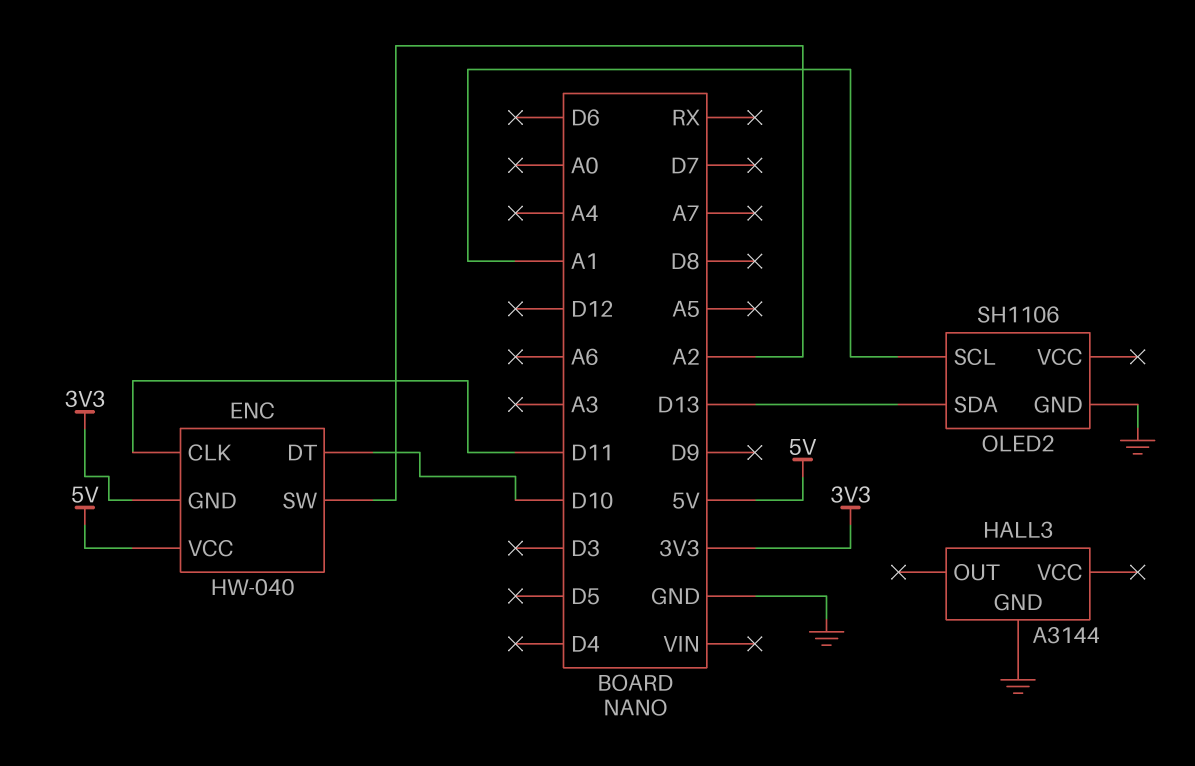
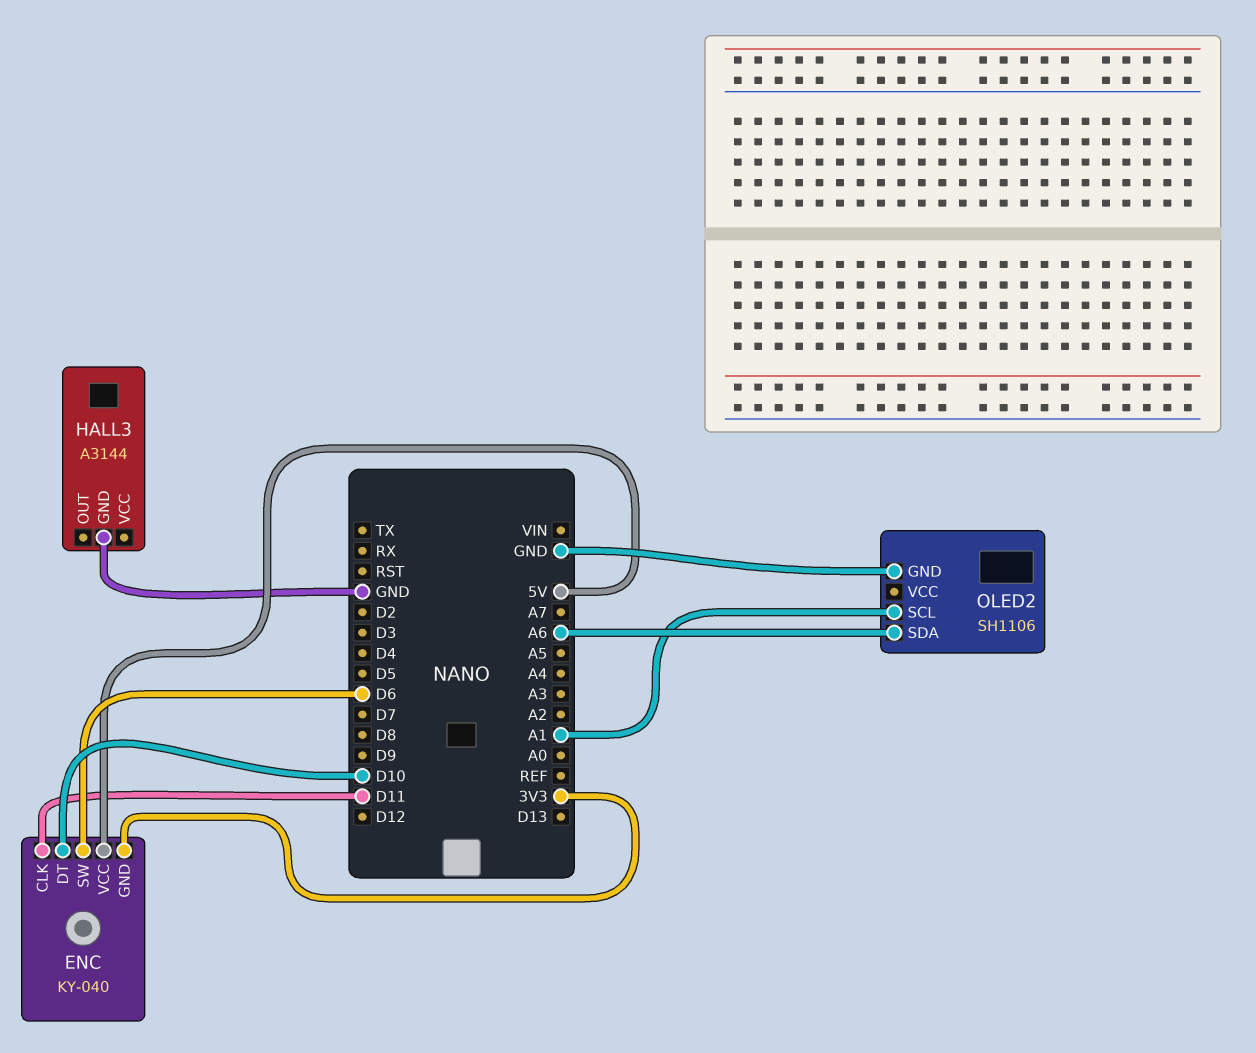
ENC: HW-040 -> KY-040
ENC pin SW: A2 -> D6
OLED2 pin SDA: D13 -> A6

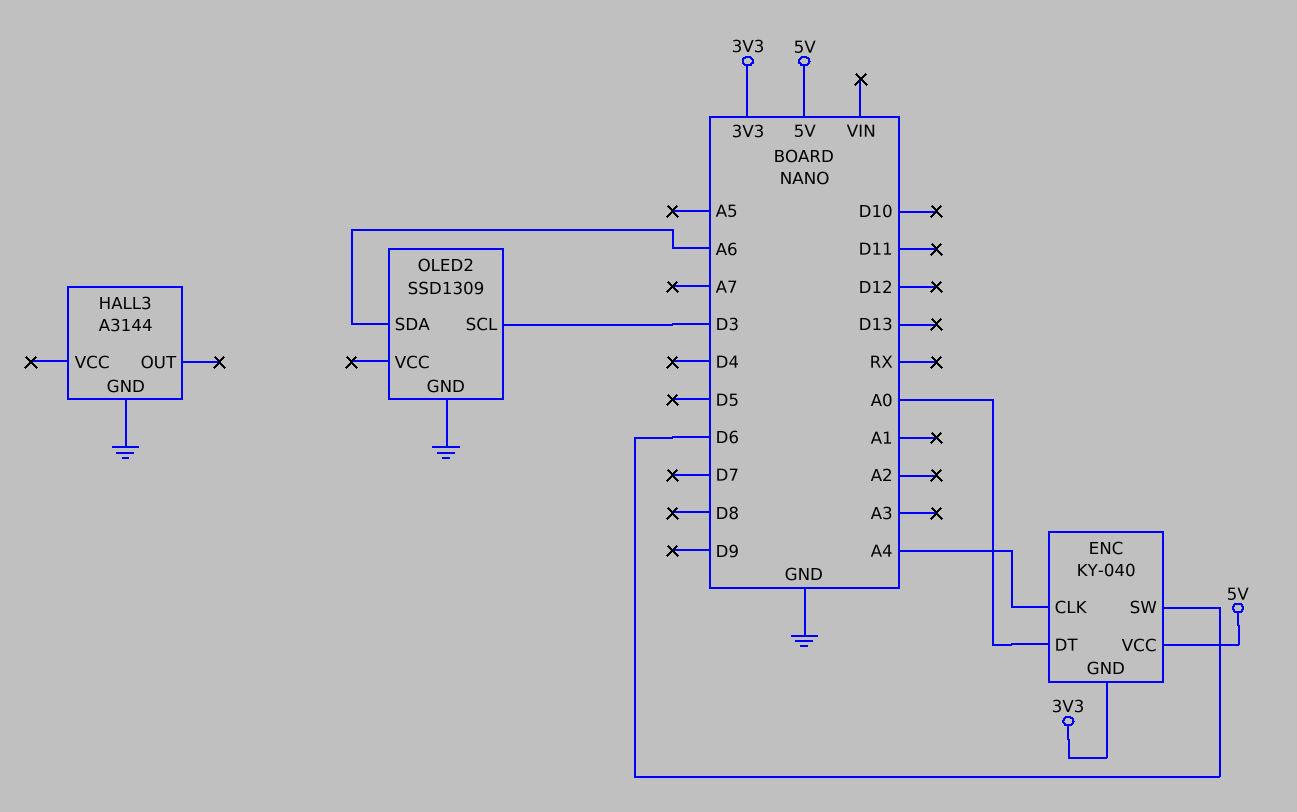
ENC pin CLK: D11 -> A4
ENC pin DT: D10 -> A0
OLED2: SH1106 -> SSD1309
OLED2 pin SCL: A1 -> D3

